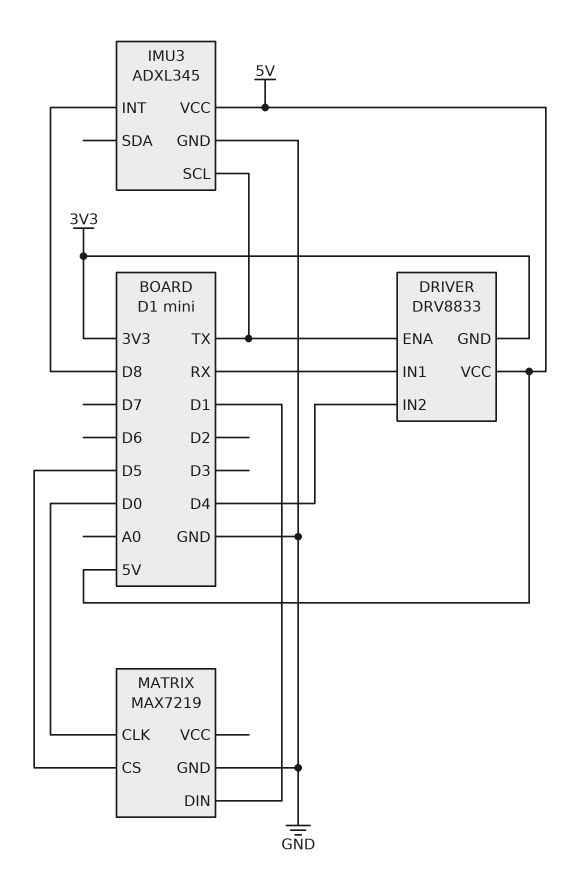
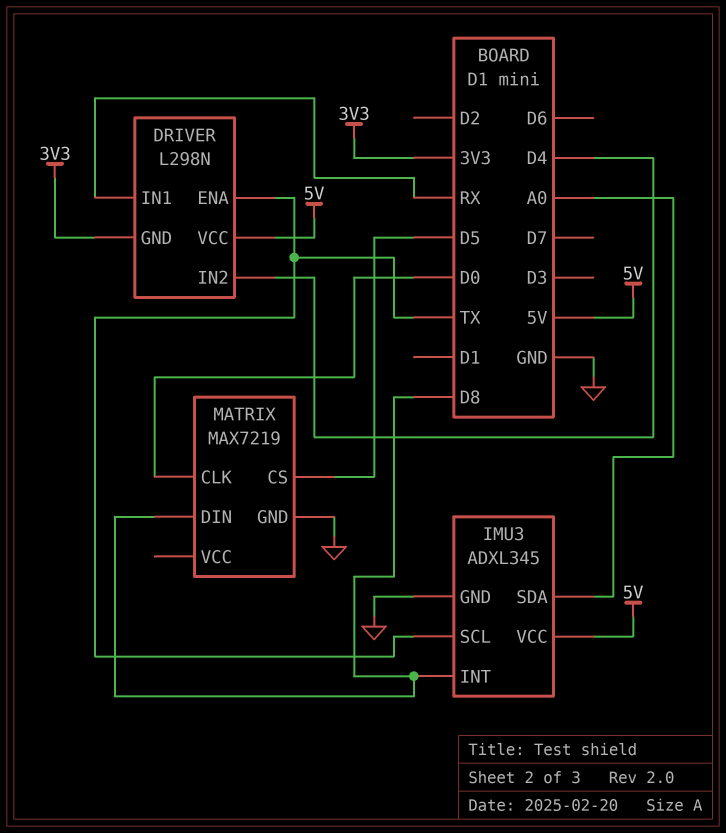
DRIVER: DRV8833 -> L298N
IMU3 pin SDA: none -> A0
MATRIX pin DIN: D1 -> D8

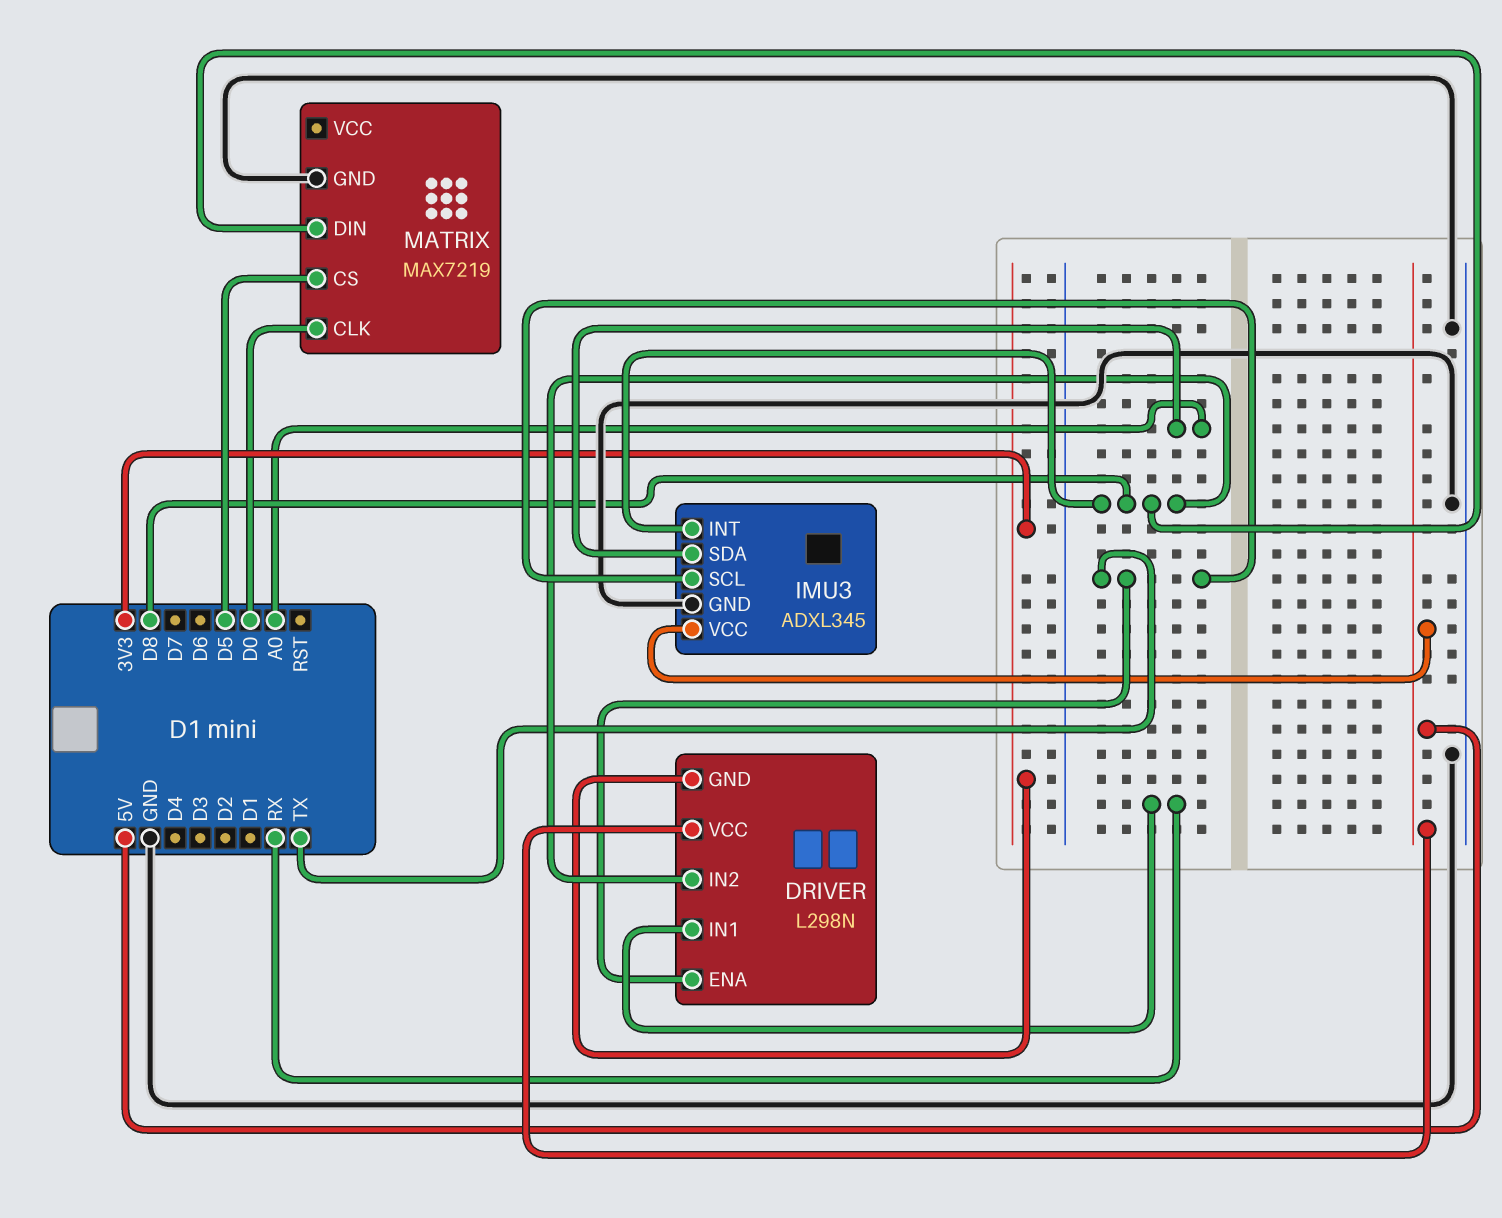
DRIVER pin IN2: D4 -> D8

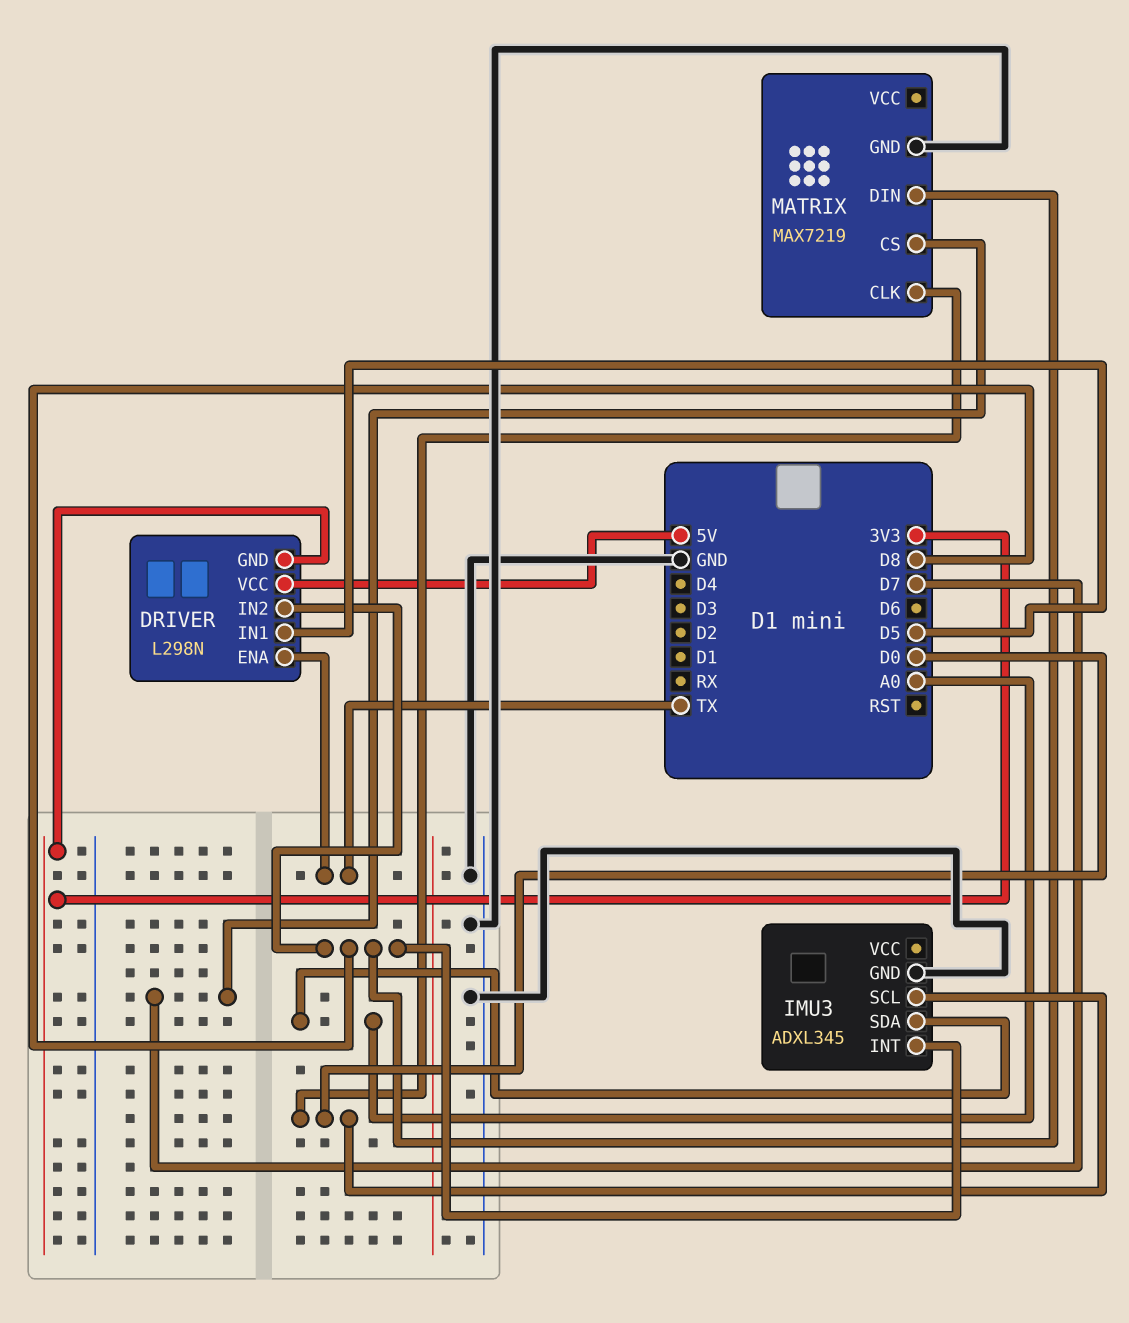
DRIVER pin IN1: RX -> D5
IMU3 pin SCL: TX -> D0
IMU3 pin VCC: 5V -> none
MATRIX pin CS: D5 -> D7

